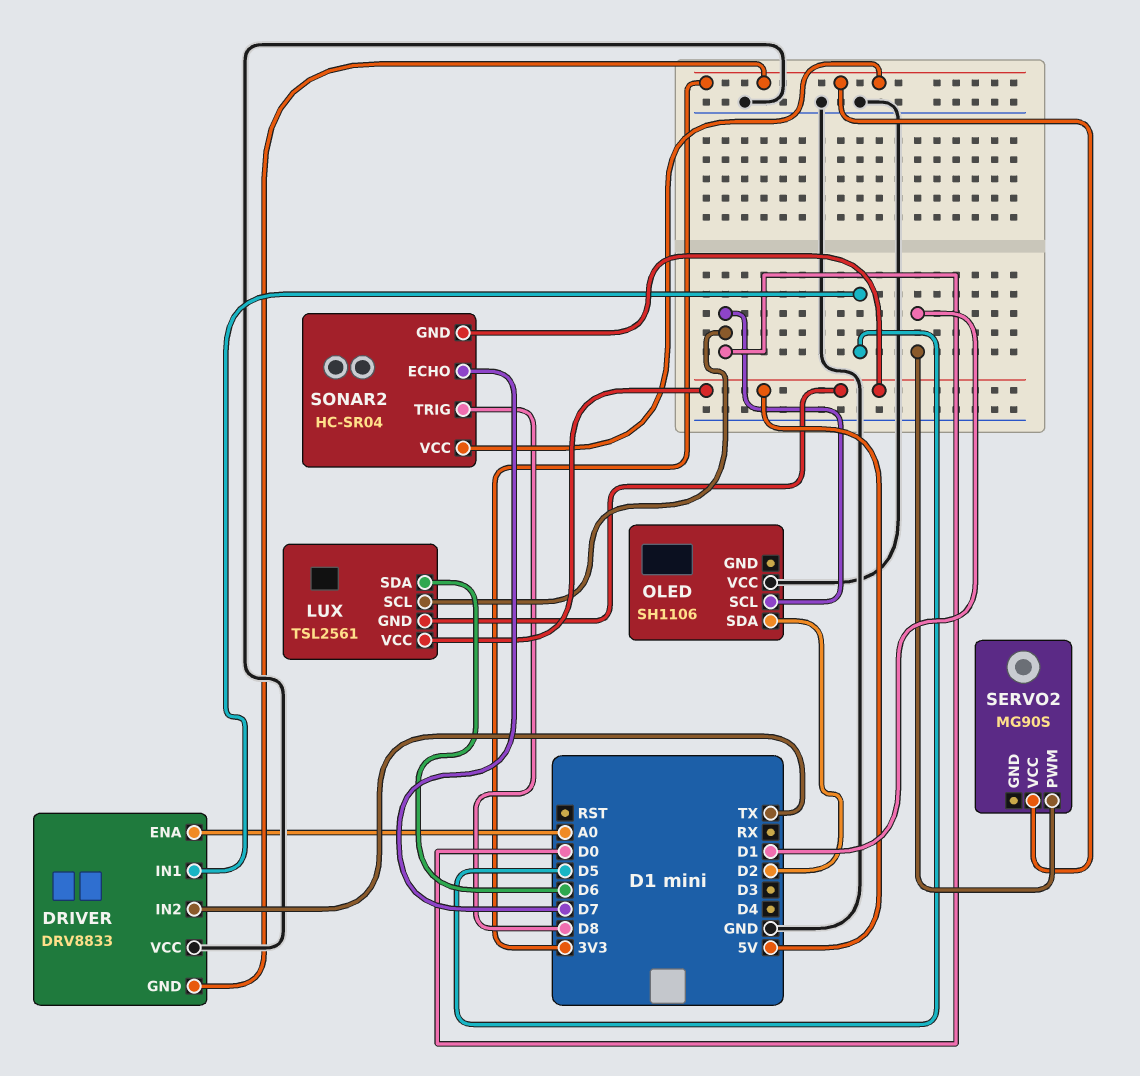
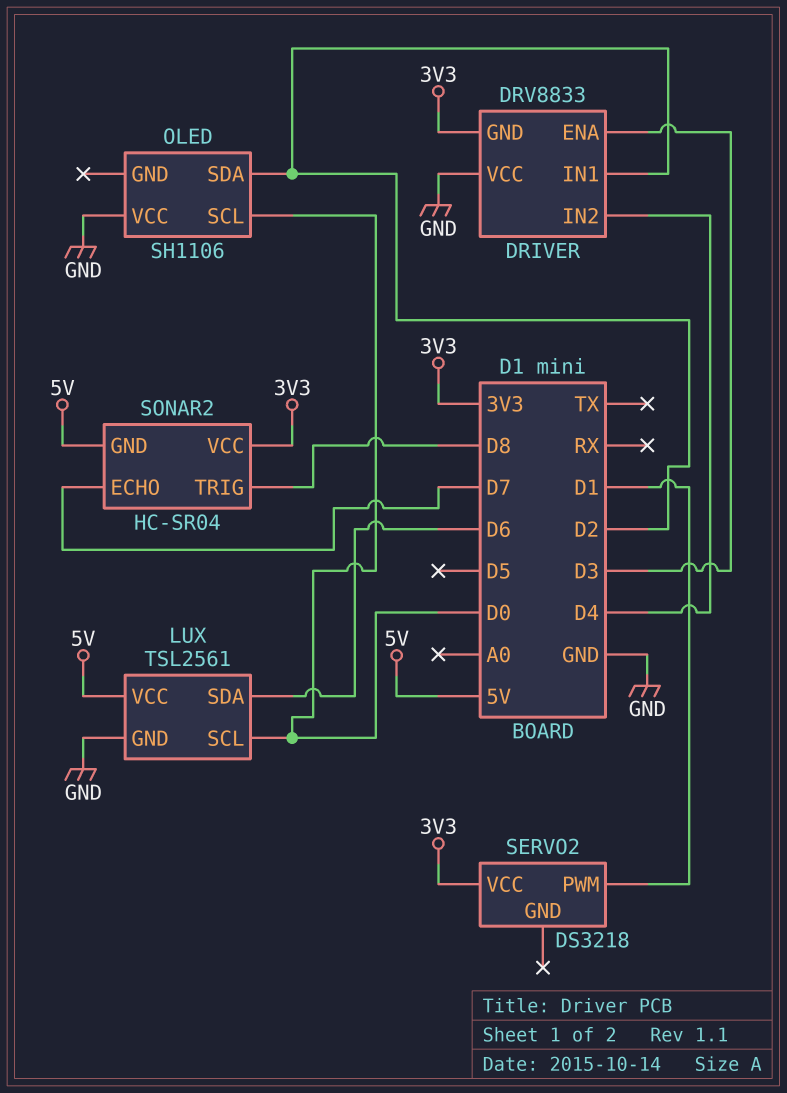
DRIVER pin ENA: A0 -> D3
DRIVER pin IN1: D5 -> D2
DRIVER pin IN2: TX -> D4
LUX pin GND: 5V -> GND
SERVO2: MG90S -> DS3218

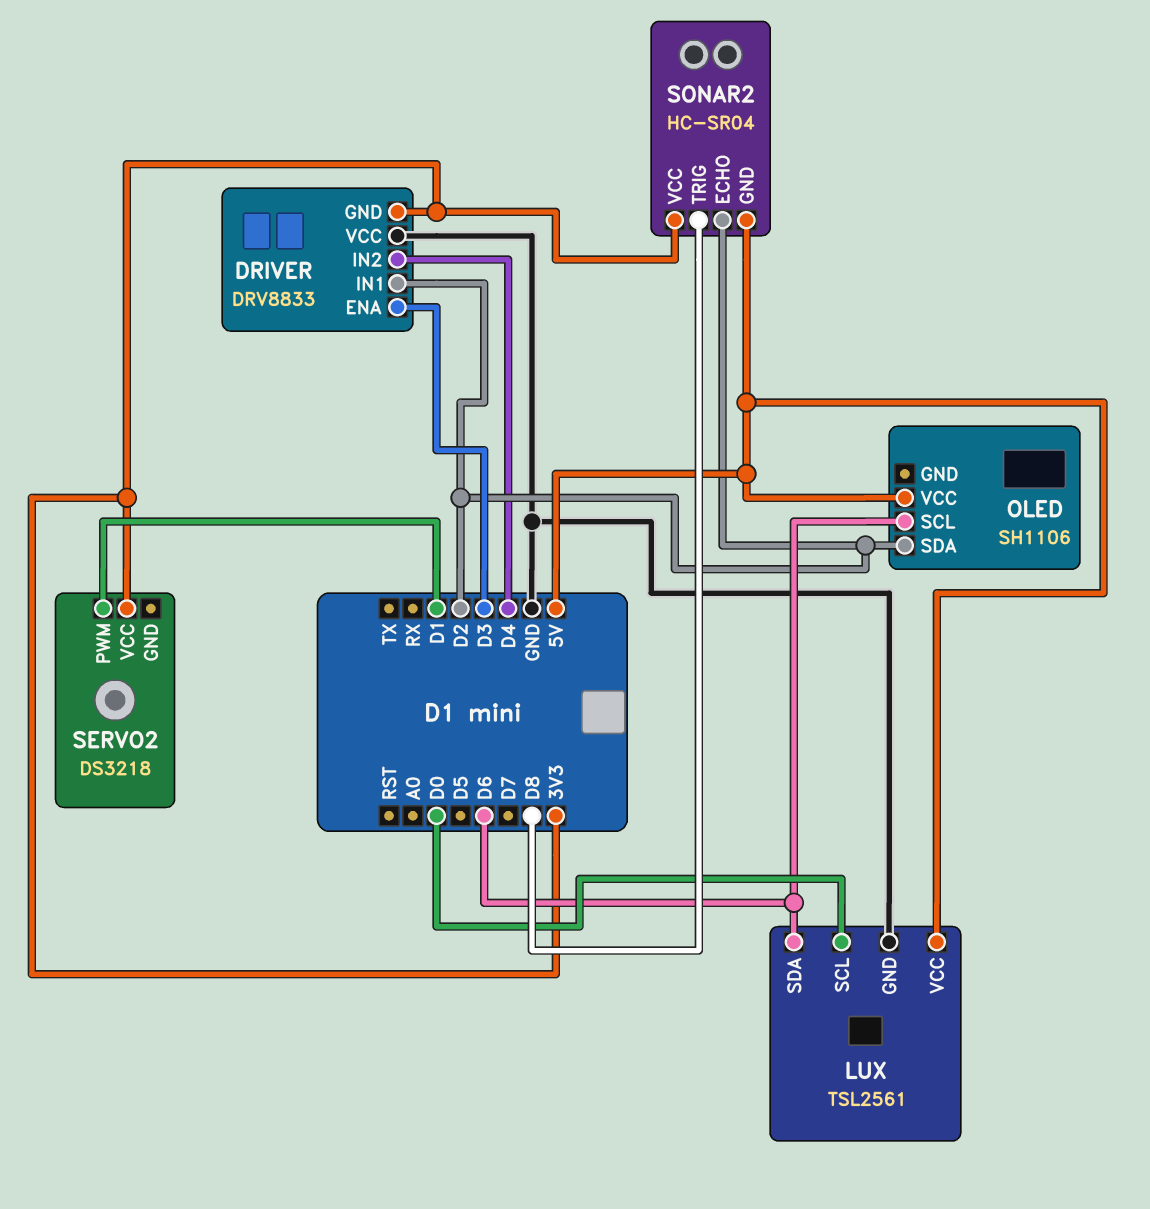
OLED pin SCL: D0 -> D6
OLED pin VCC: GND -> 5V
SONAR2 pin ECHO: D7 -> D2

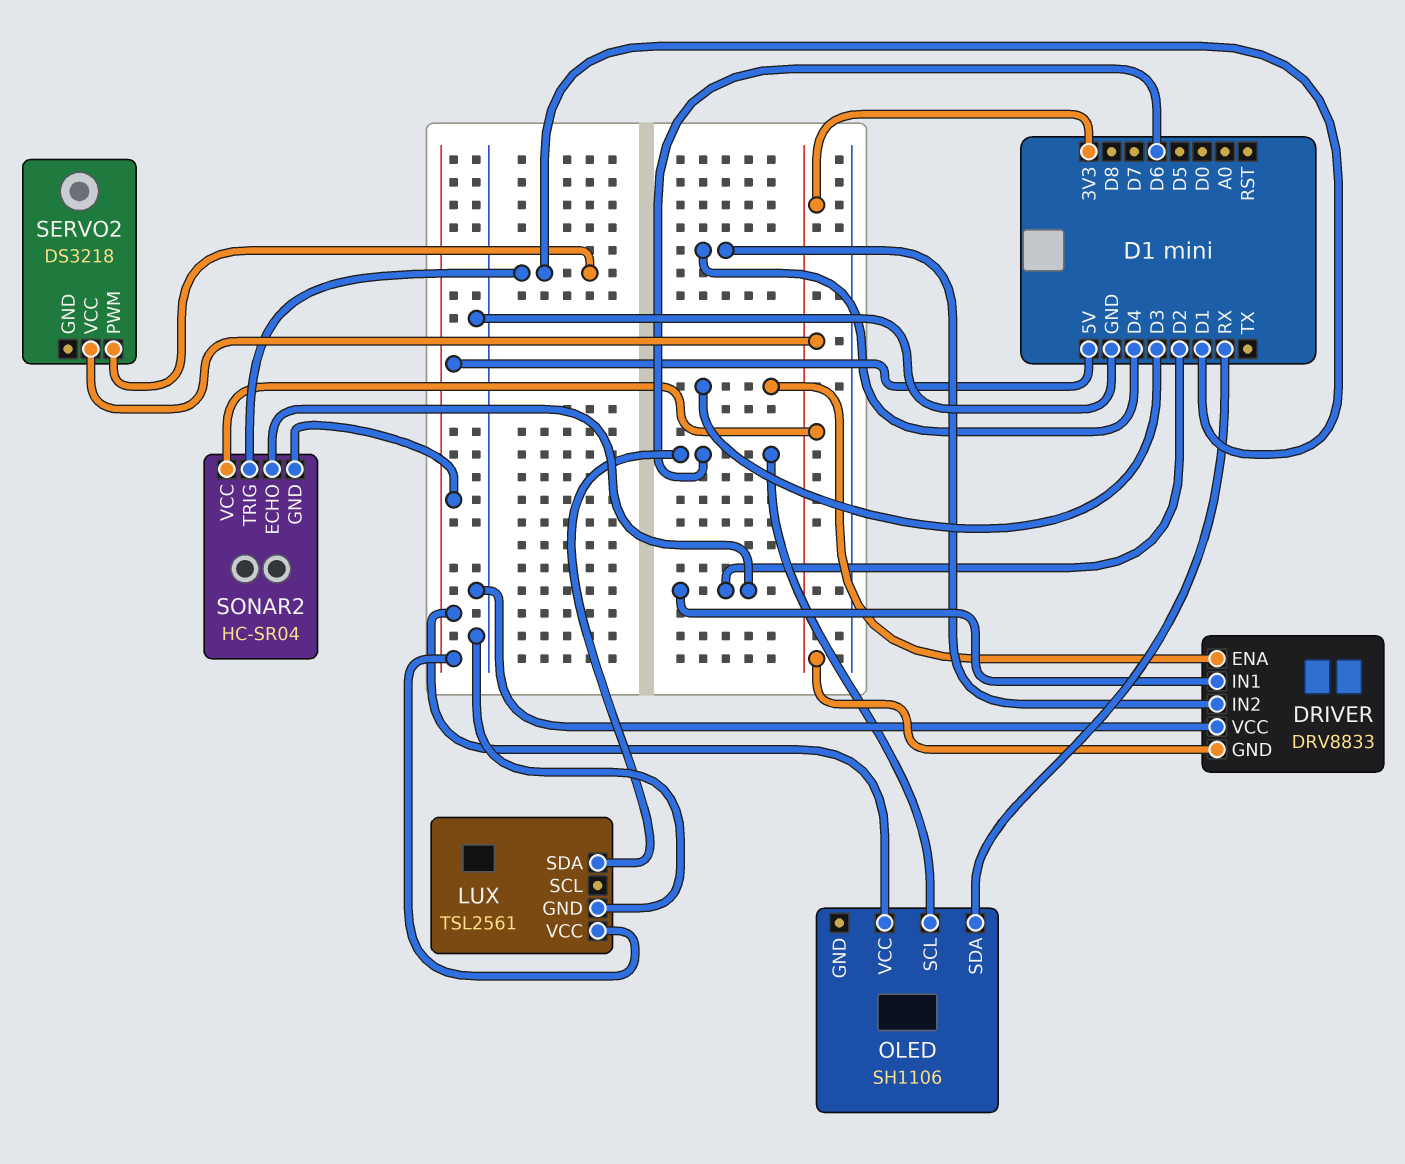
LUX pin SCL: D0 -> none
OLED pin SDA: D2 -> RX
SONAR2 pin TRIG: D8 -> D1

